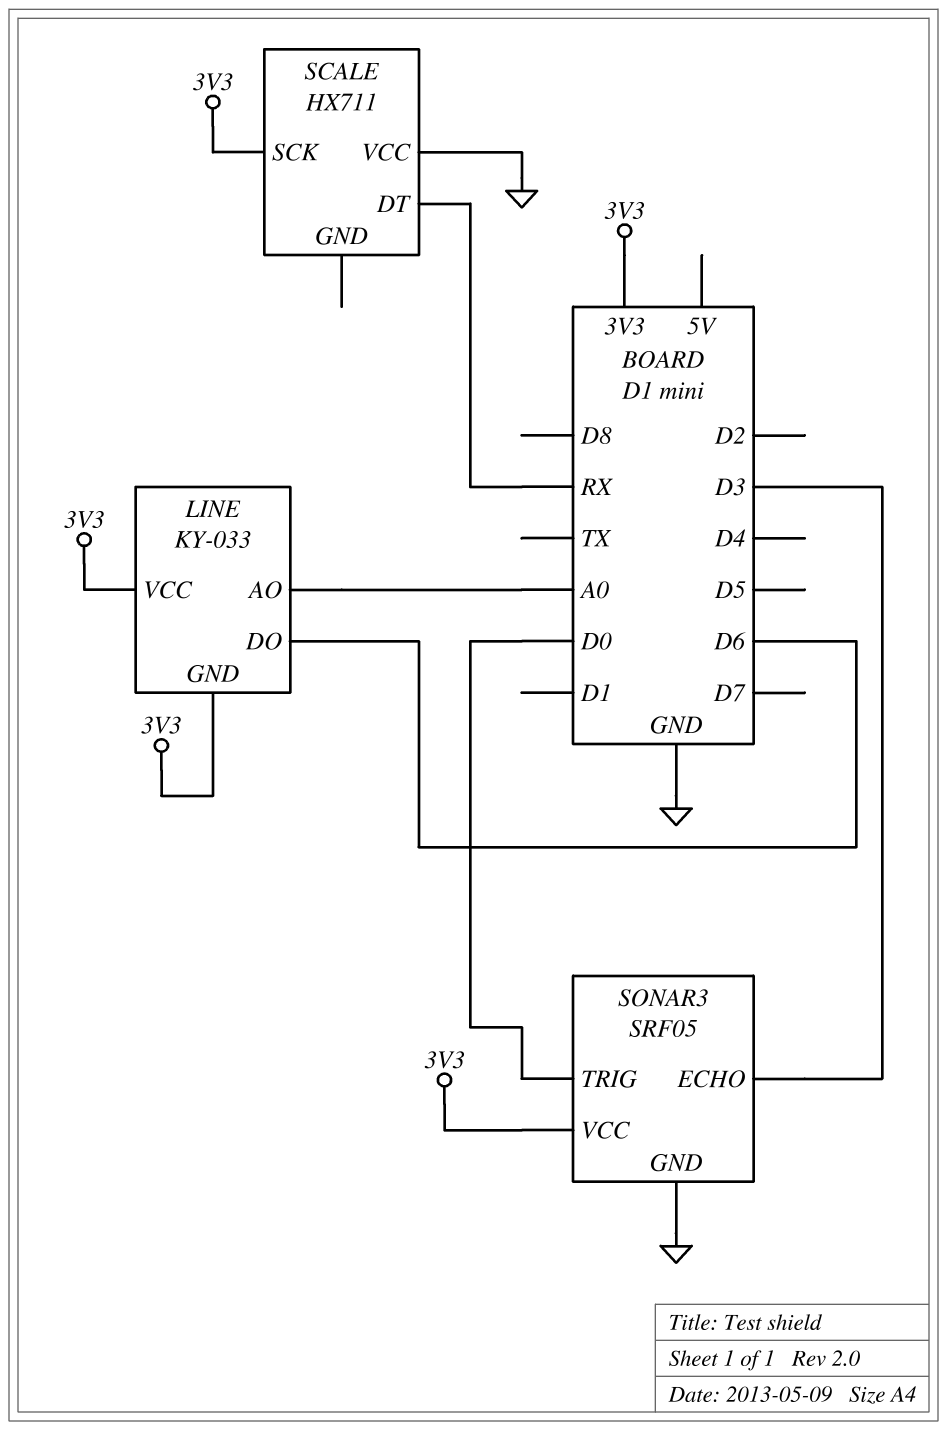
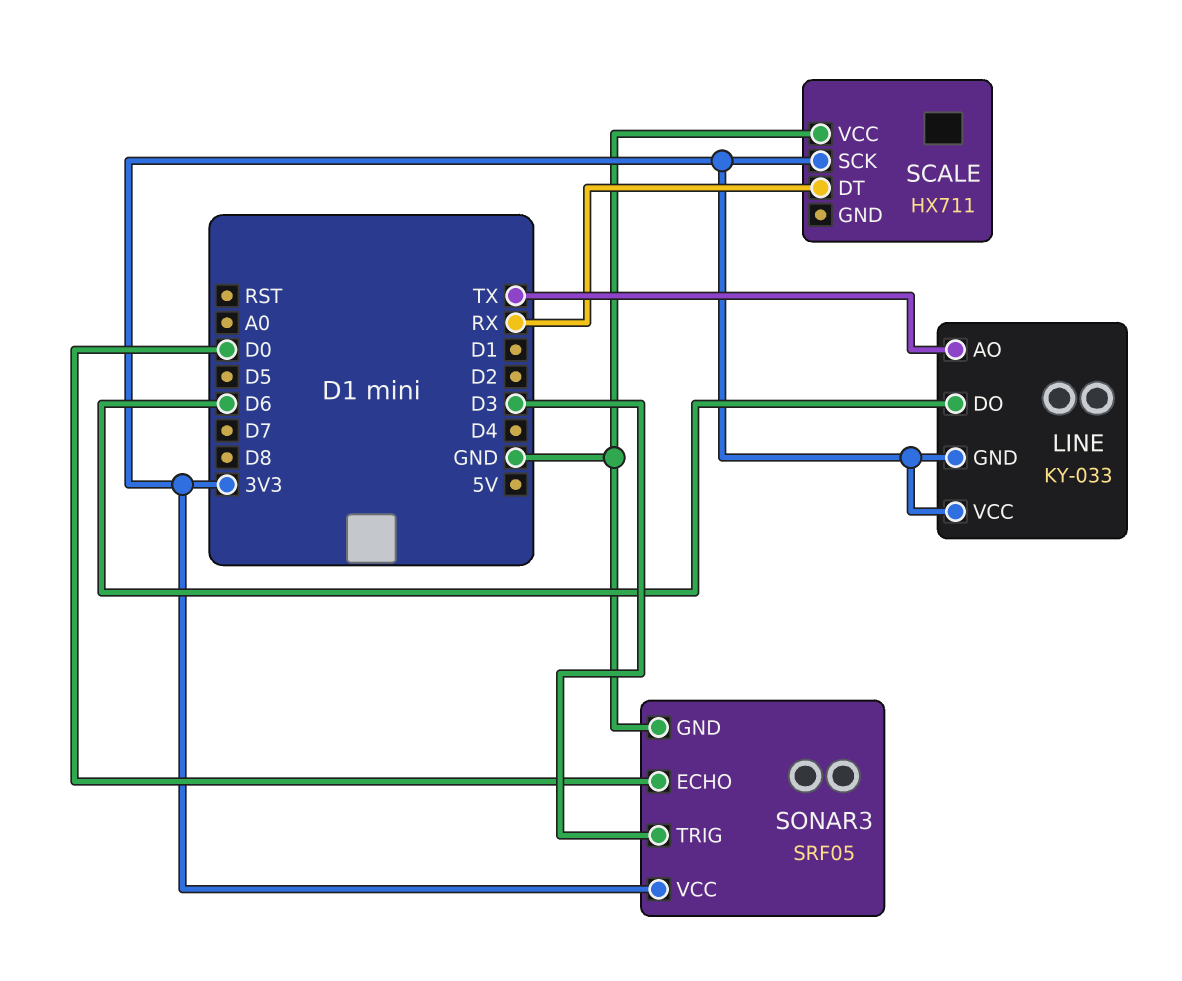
LINE pin AO: A0 -> TX
SONAR3 pin ECHO: D3 -> D0
SONAR3 pin TRIG: D0 -> D3

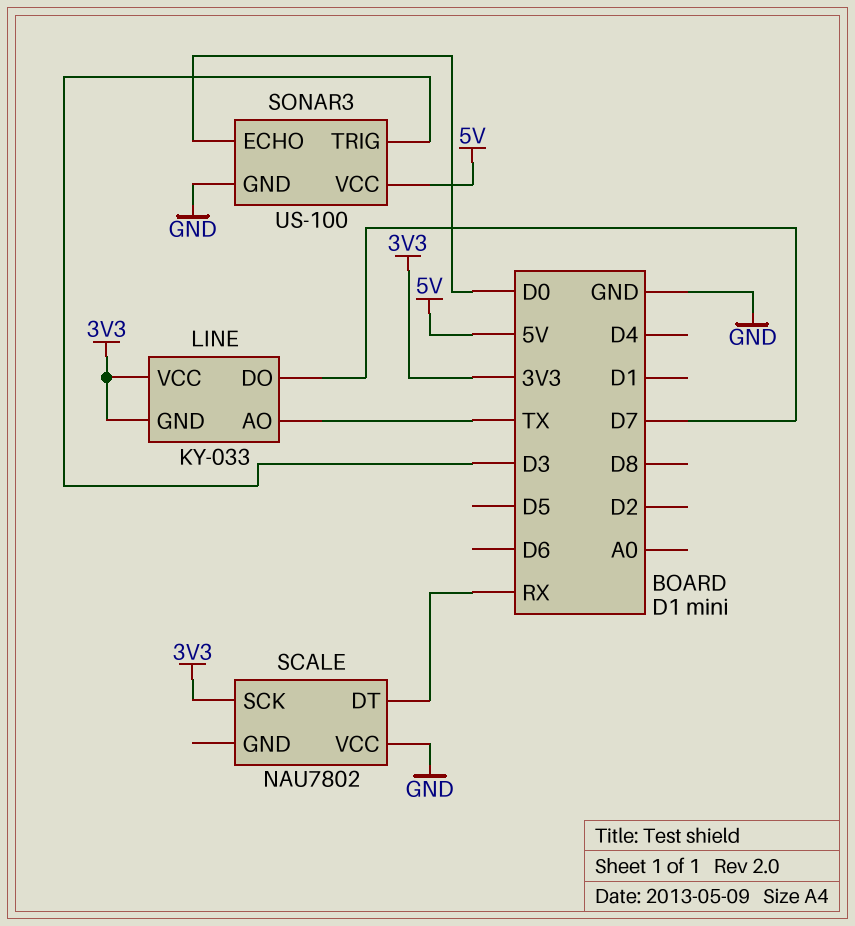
LINE pin DO: D6 -> D7
SCALE: HX711 -> NAU7802
SONAR3: SRF05 -> US-100
SONAR3 pin VCC: 3V3 -> 5V

